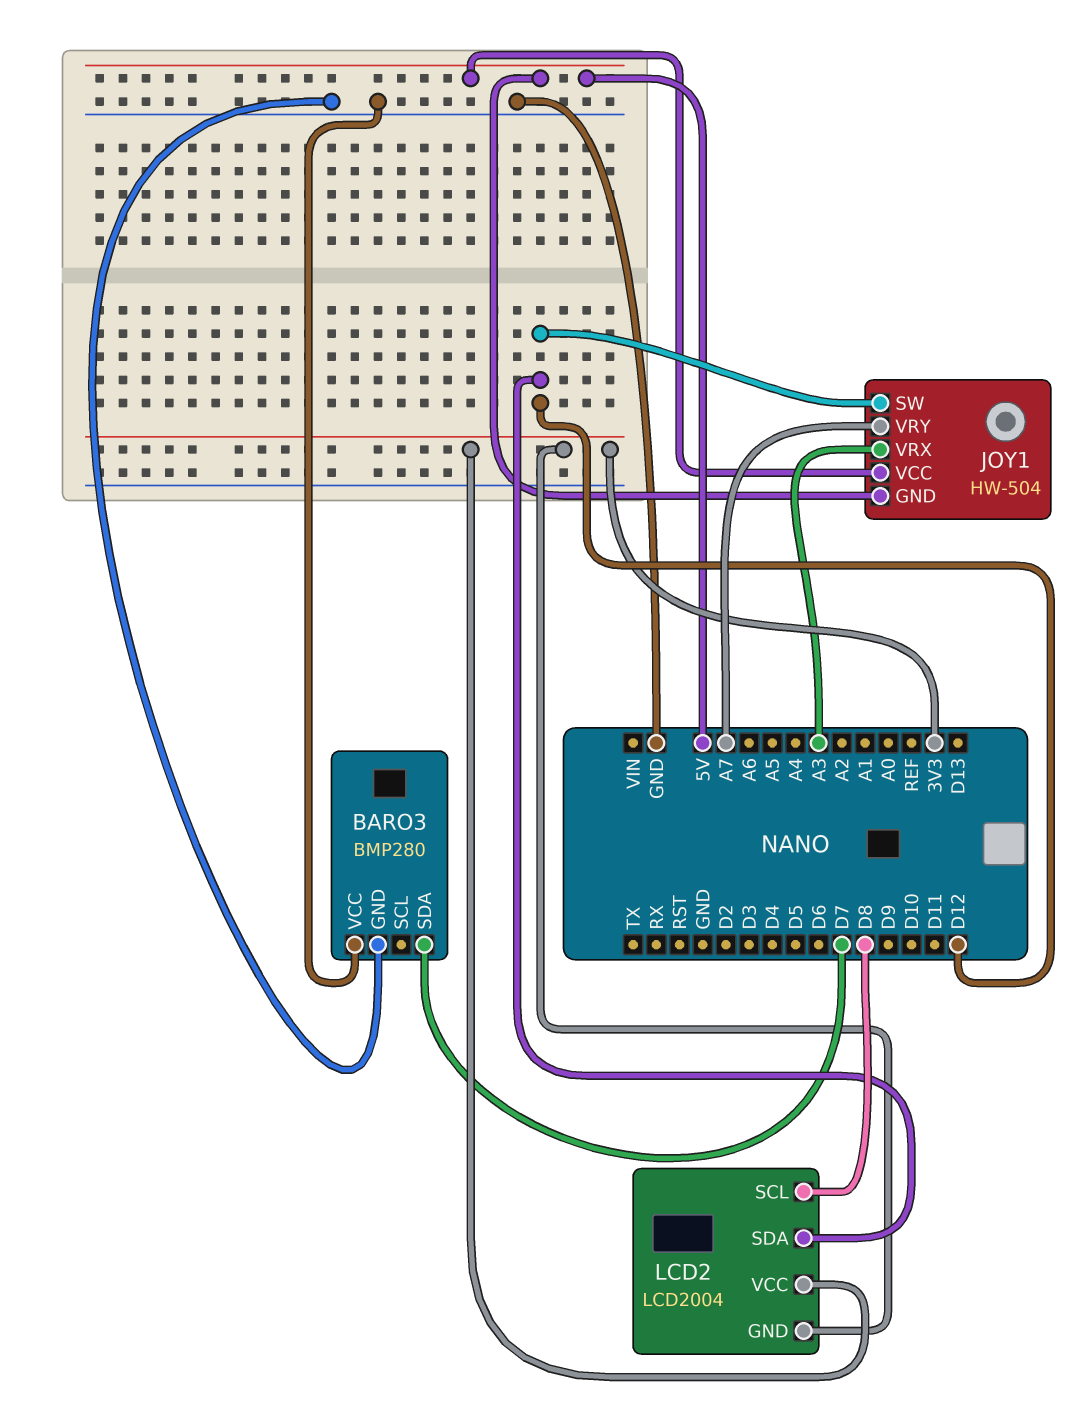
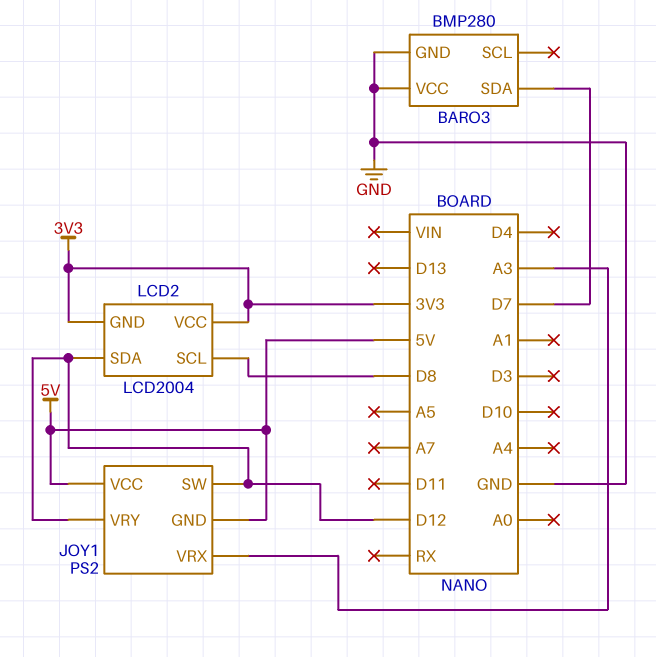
JOY1: HW-504 -> PS2
JOY1 pin VRY: A7 -> D12

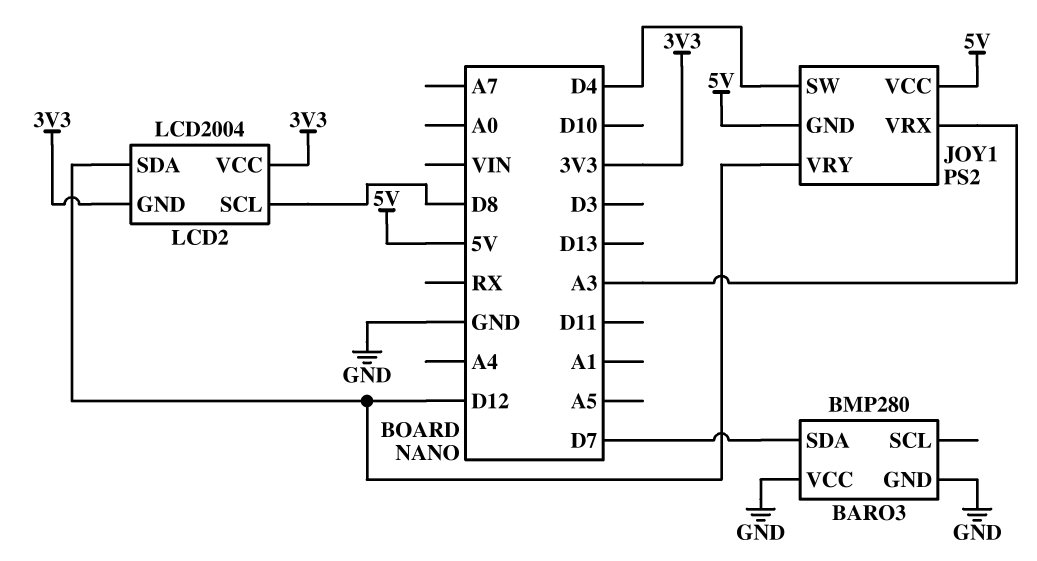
JOY1 pin SW: D12 -> D4

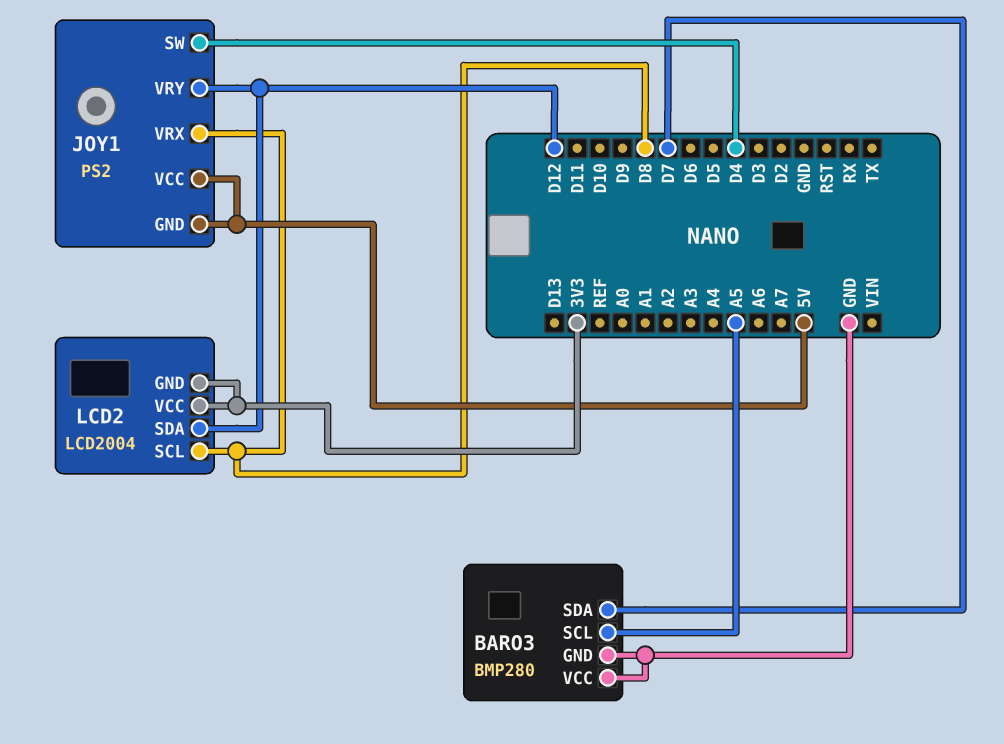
BARO3 pin SCL: none -> A5
JOY1 pin VRX: A3 -> D8

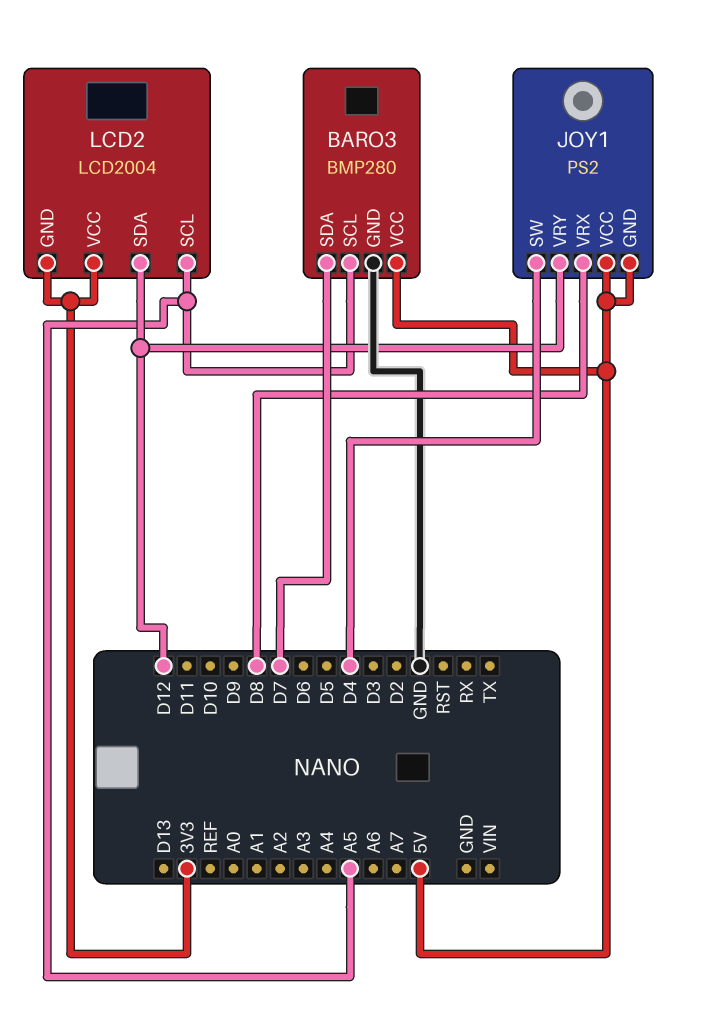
BARO3 pin VCC: GND -> 5V
LCD2 pin SCL: D8 -> A5

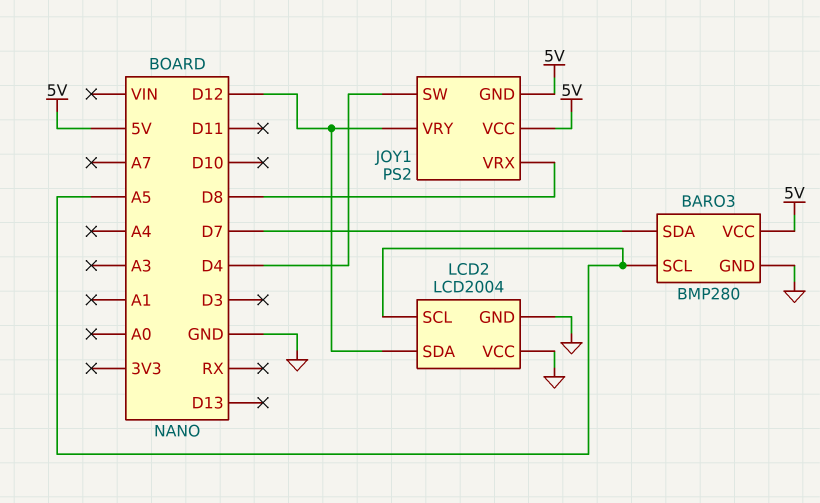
LCD2 pin GND: 3V3 -> GND
LCD2 pin VCC: 3V3 -> GND

